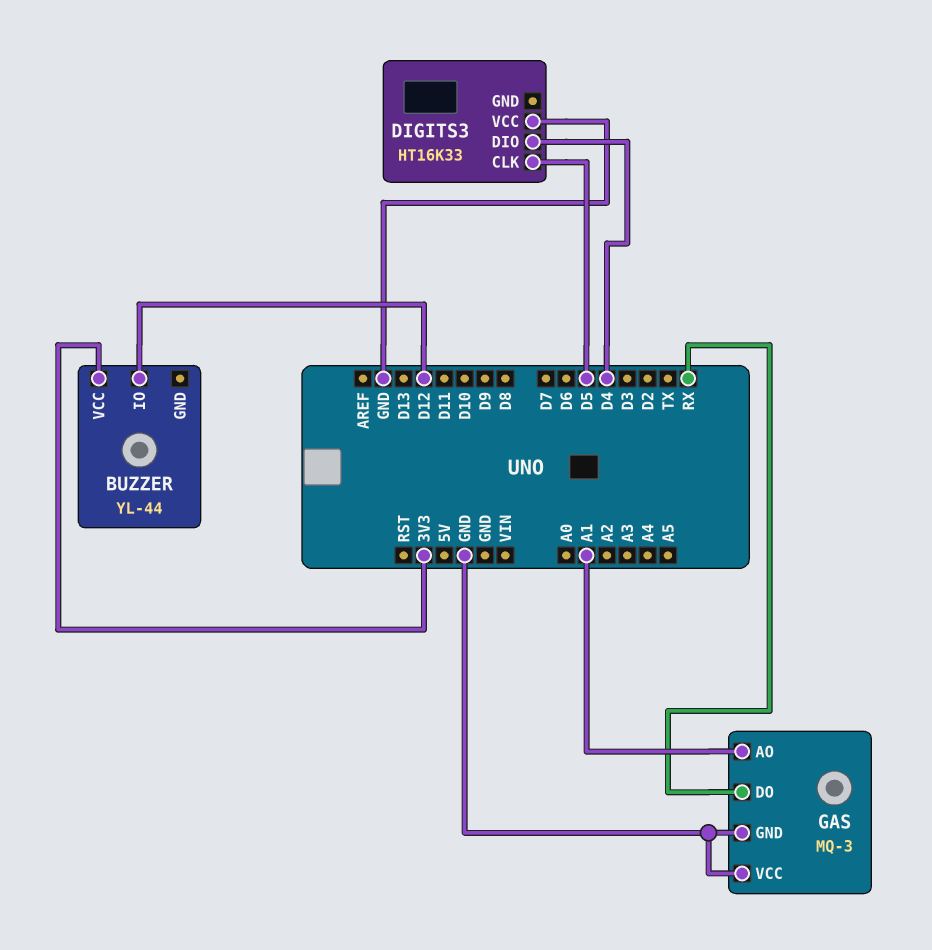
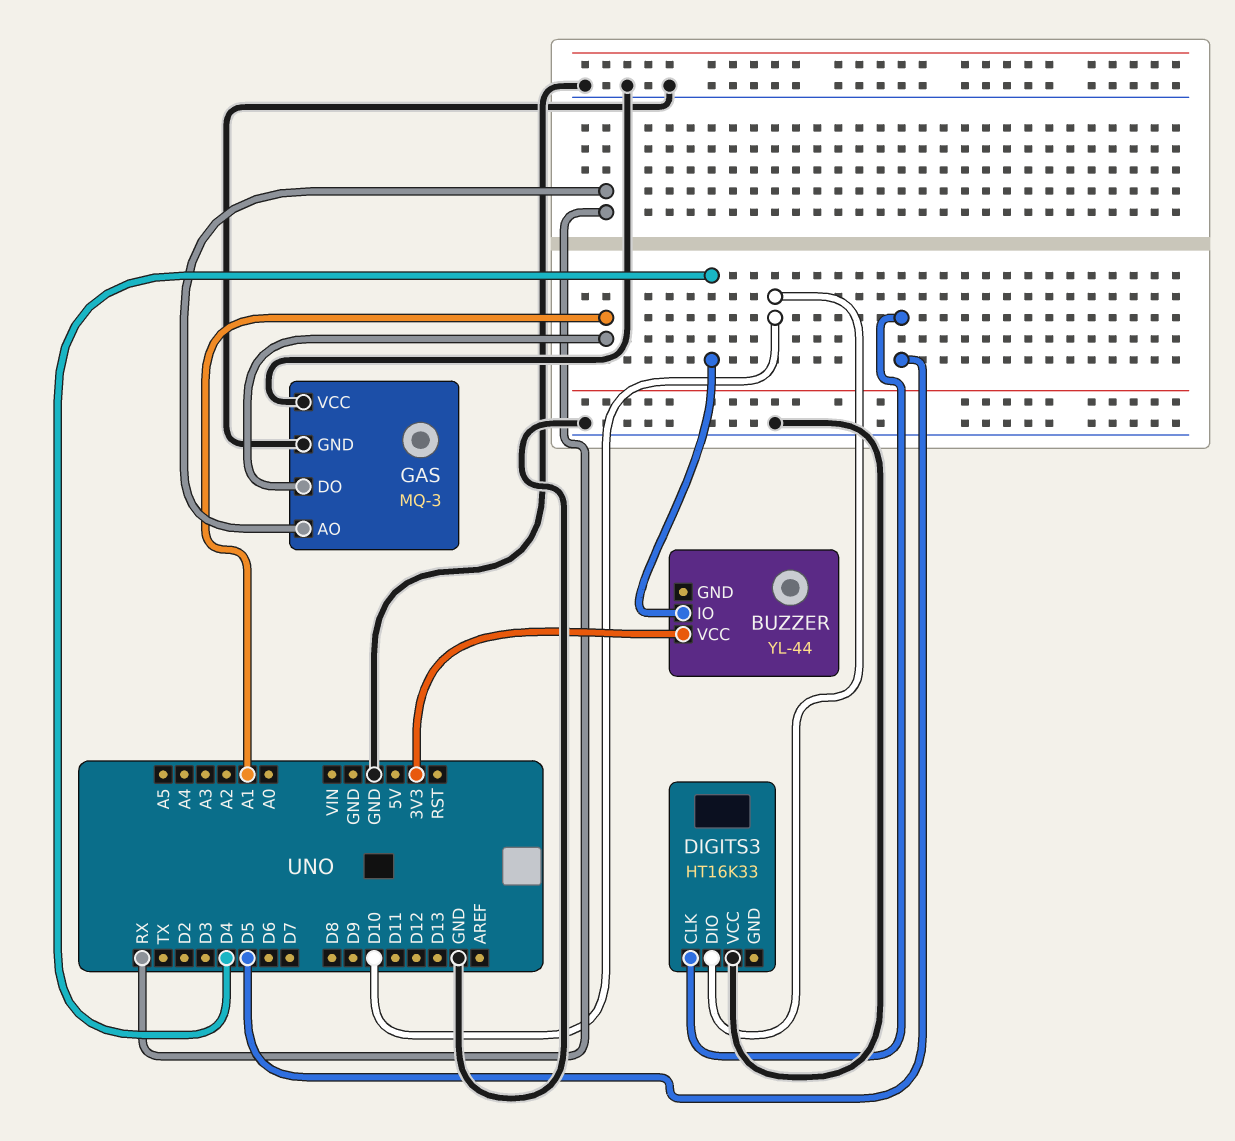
BUZZER pin IO: D12 -> D4
DIGITS3 pin DIO: D4 -> D10
GAS pin AO: A1 -> RX
GAS pin DO: RX -> A1

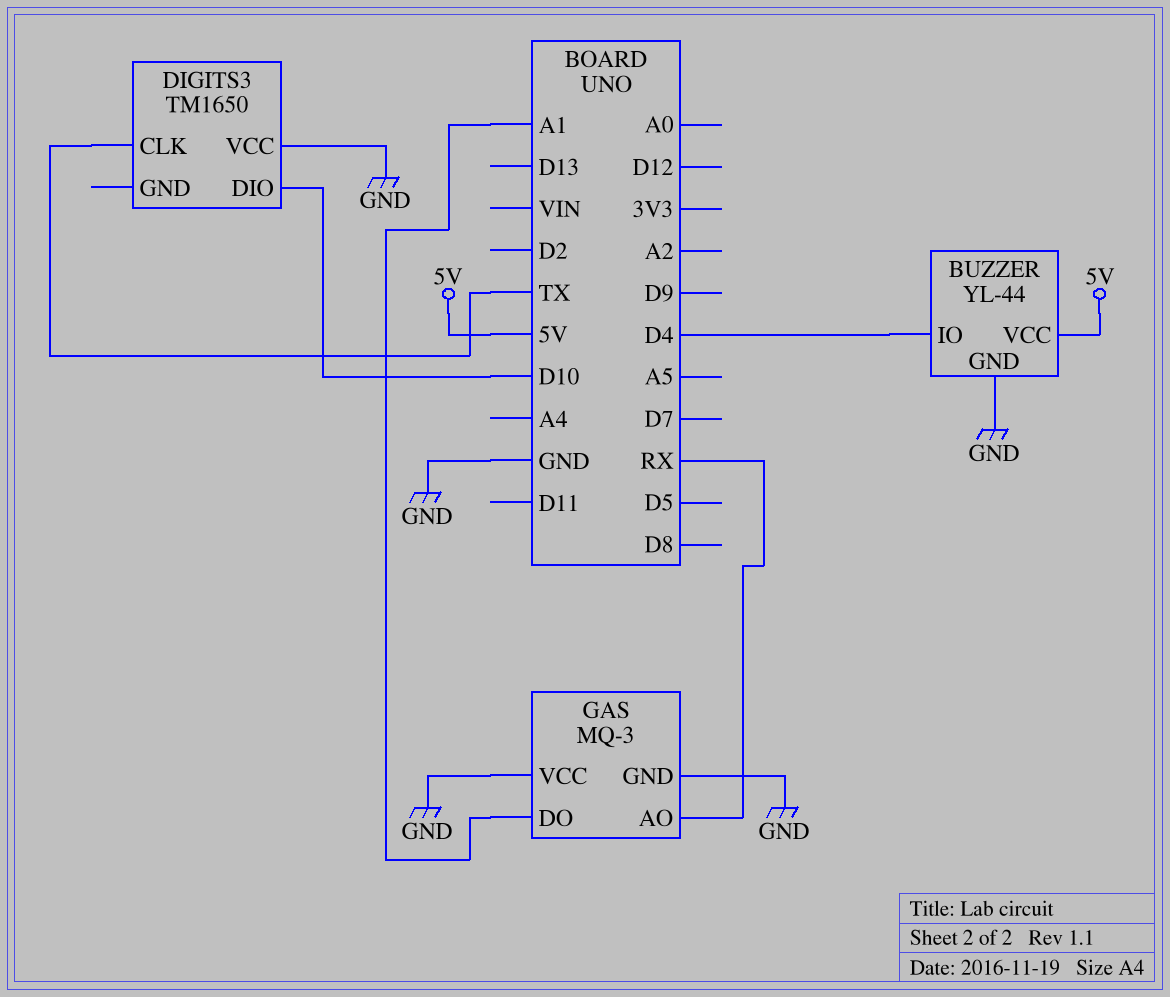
BUZZER pin GND: none -> GND
BUZZER pin VCC: 3V3 -> 5V
DIGITS3: HT16K33 -> TM1650
DIGITS3 pin CLK: D5 -> TX

